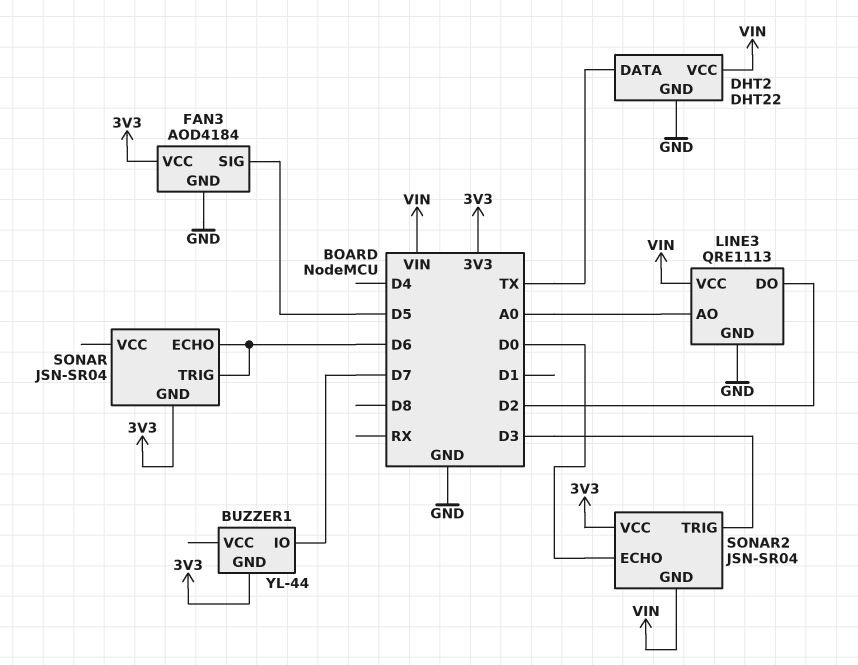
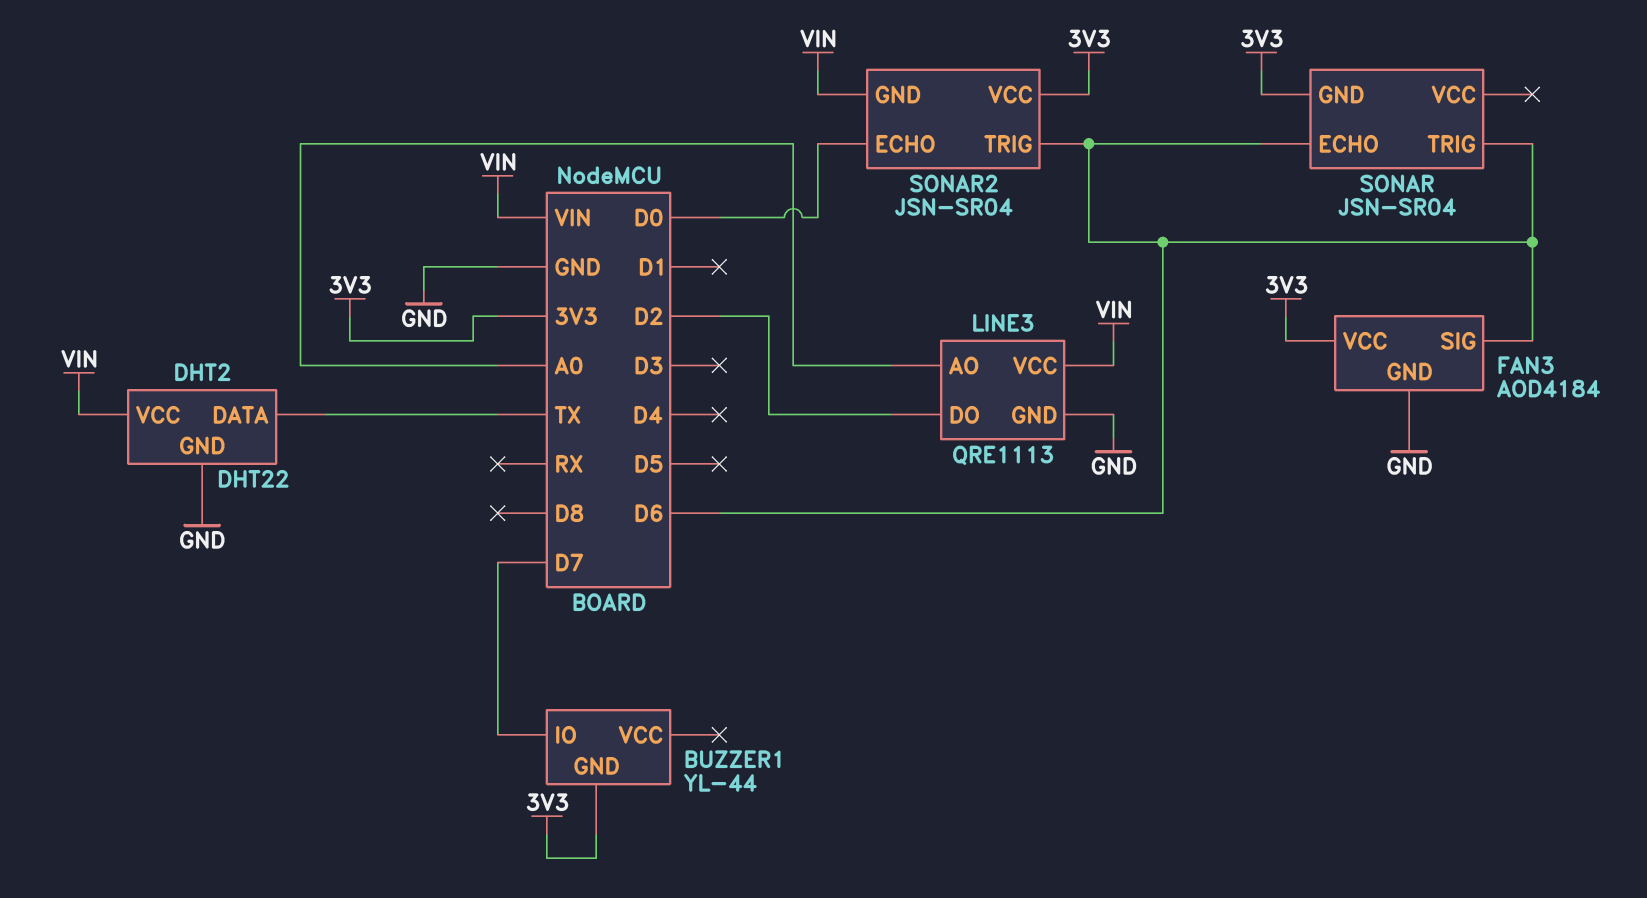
FAN3 pin SIG: D5 -> D6
SONAR2 pin TRIG: D3 -> D6

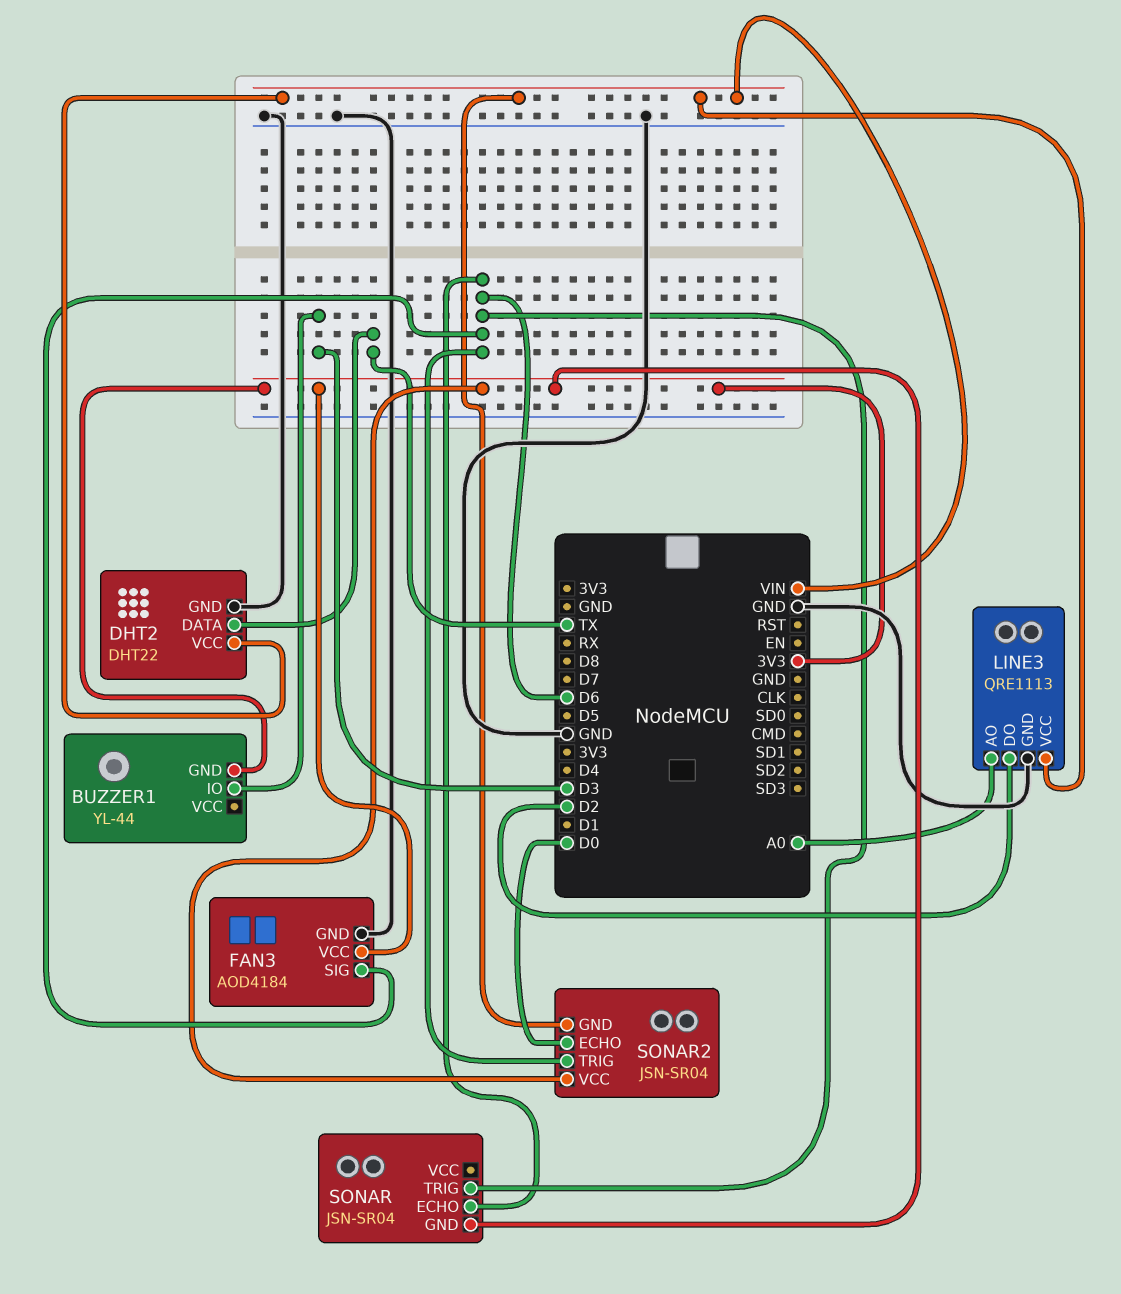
BUZZER1 pin IO: D7 -> D3

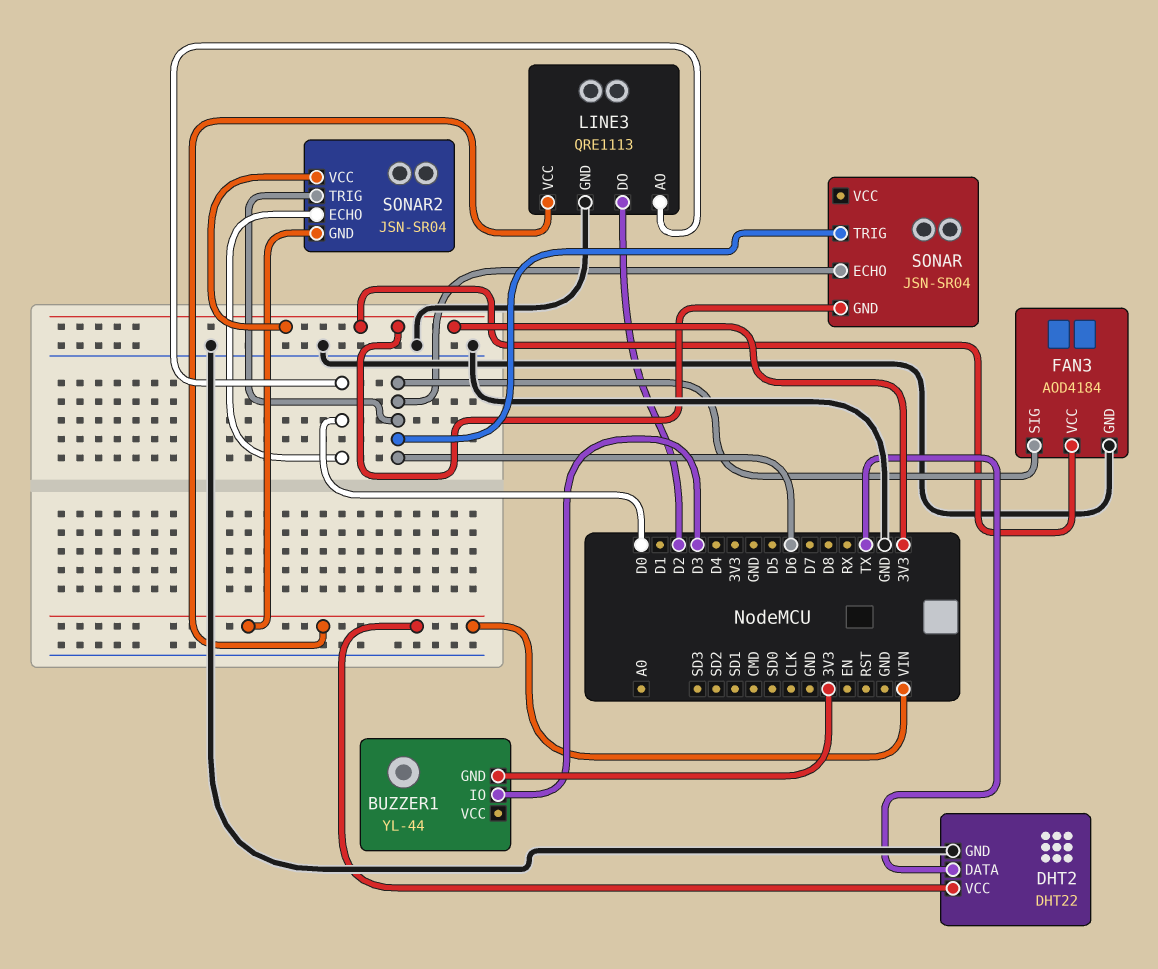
LINE3 pin AO: A0 -> D0

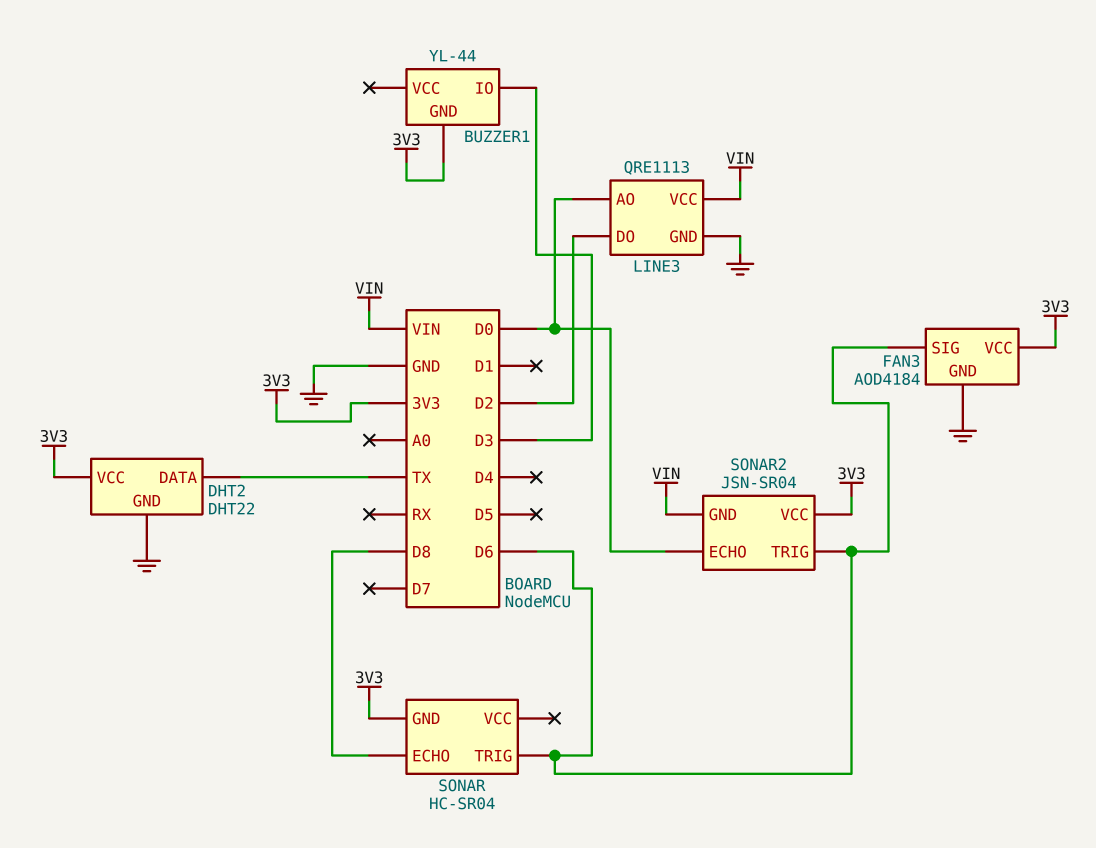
DHT2 pin VCC: VIN -> 3V3
SONAR: JSN-SR04 -> HC-SR04
SONAR pin ECHO: D6 -> D8

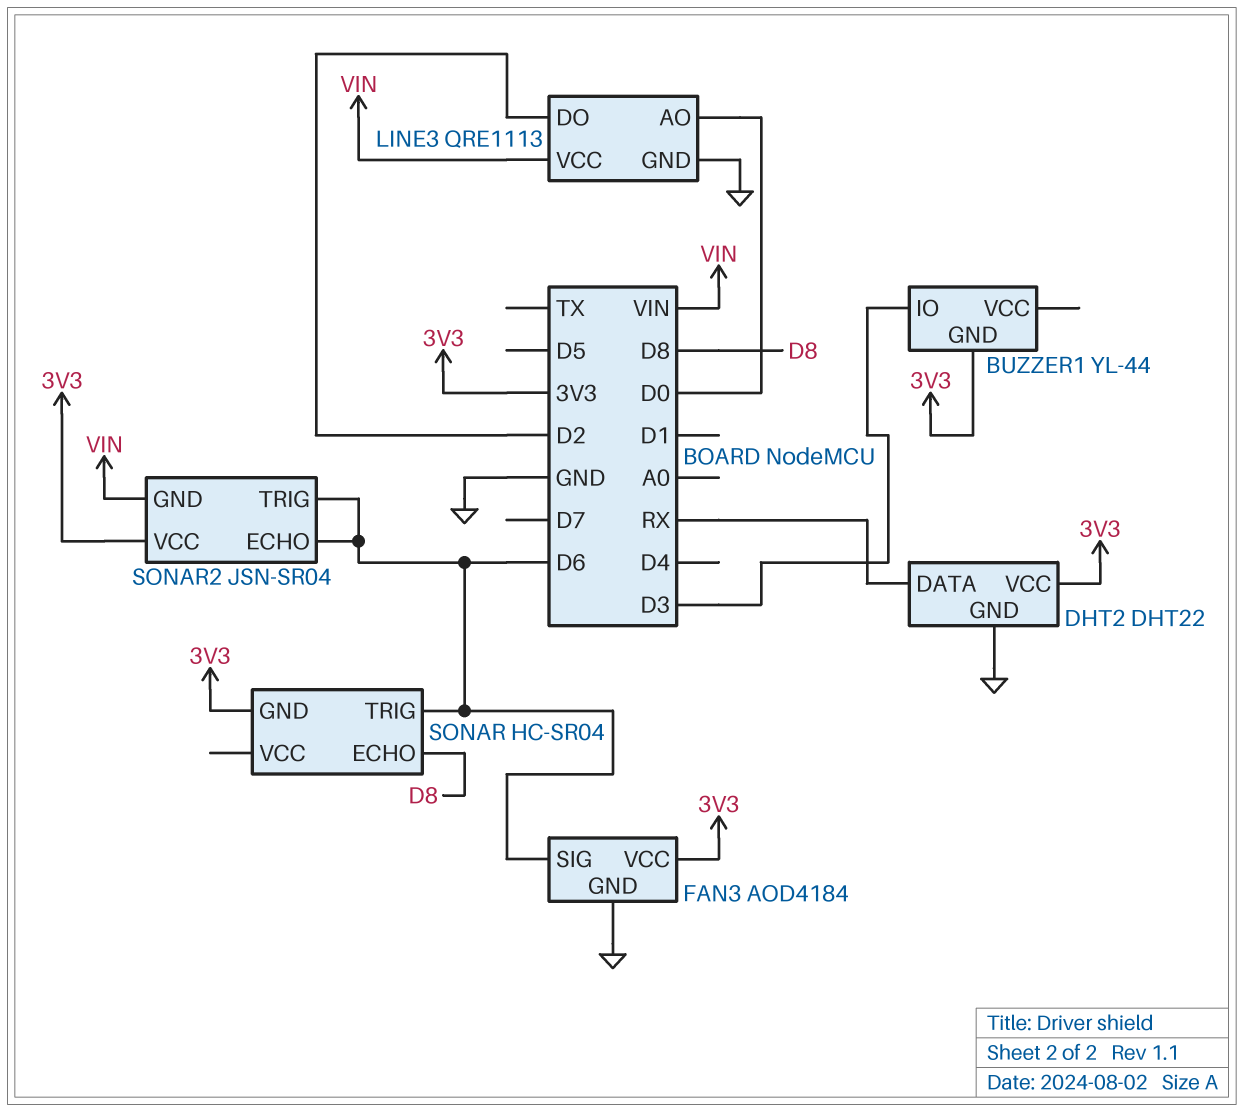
DHT2 pin DATA: TX -> RX
SONAR2 pin ECHO: D0 -> D6

